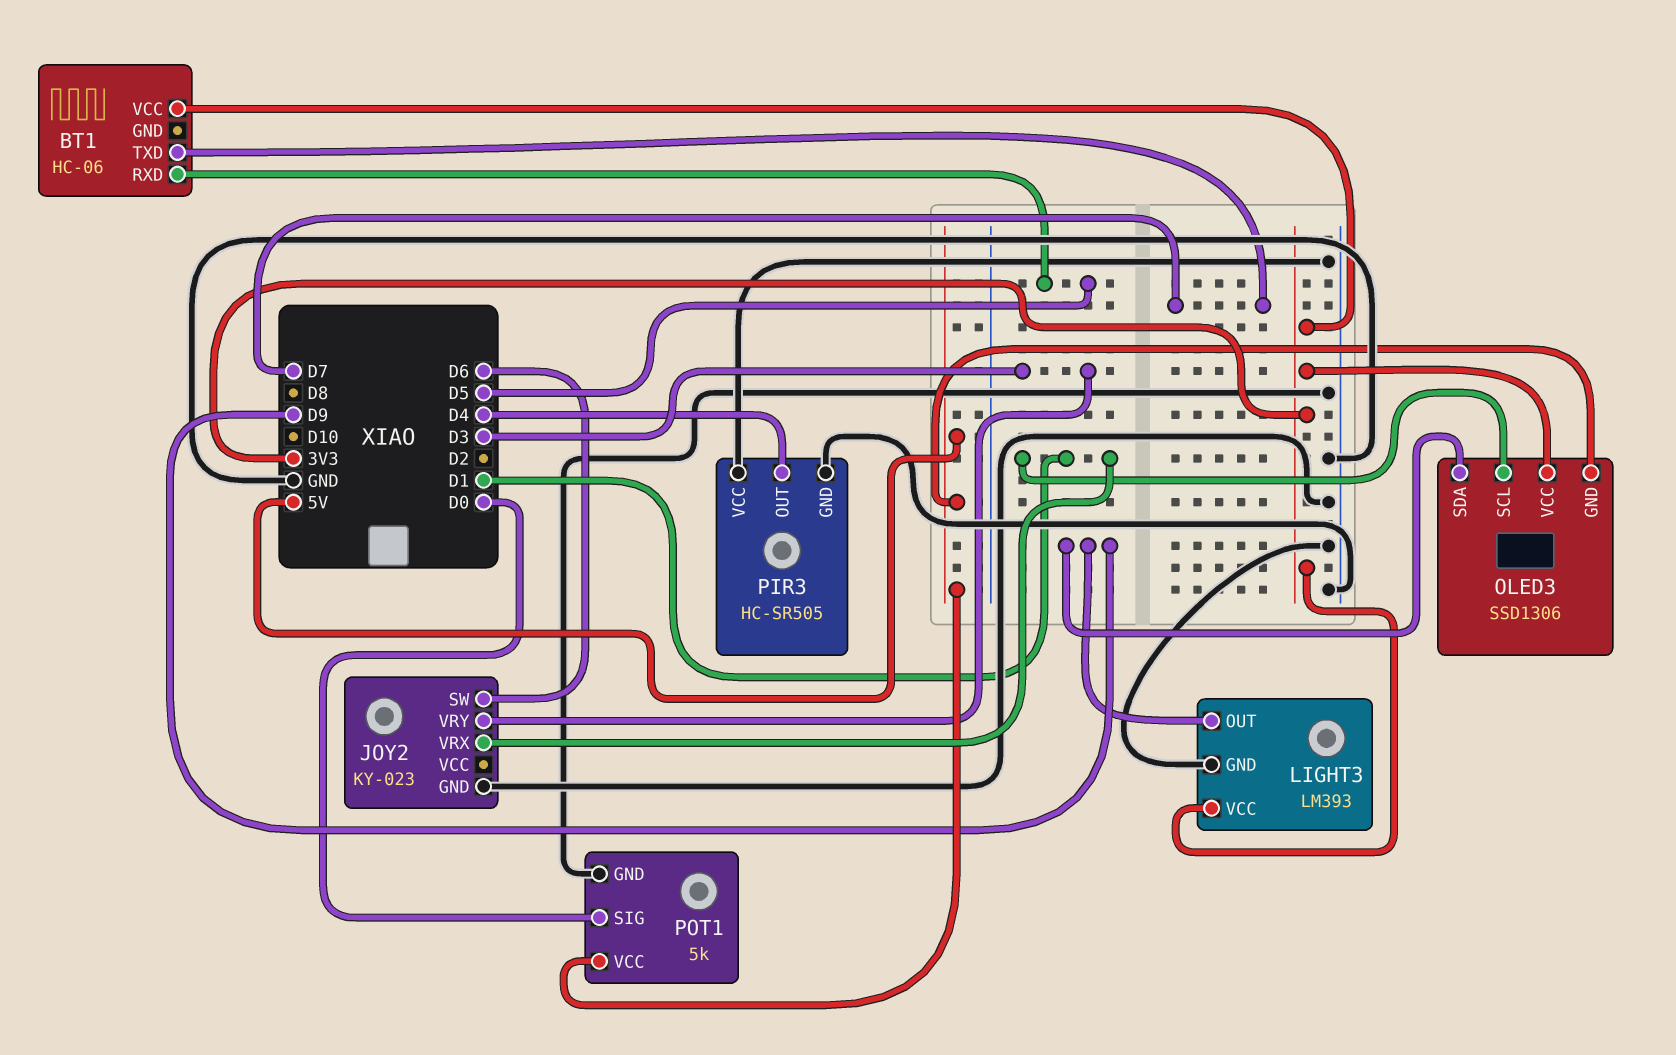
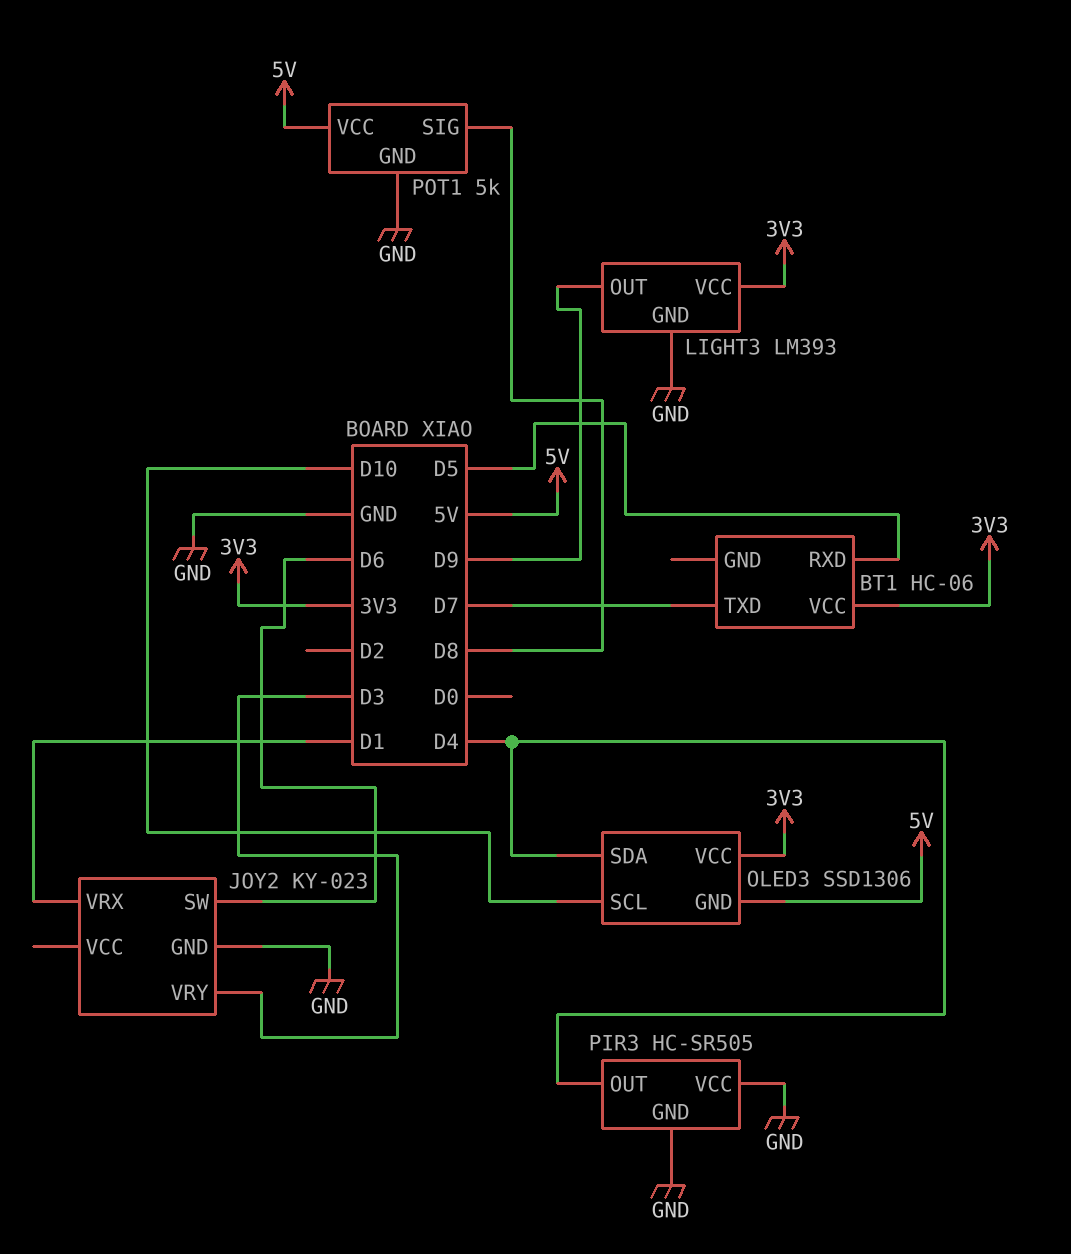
OLED3 pin SCL: D1 -> D10
OLED3 pin SDA: D9 -> D4
POT1 pin SIG: D0 -> D8

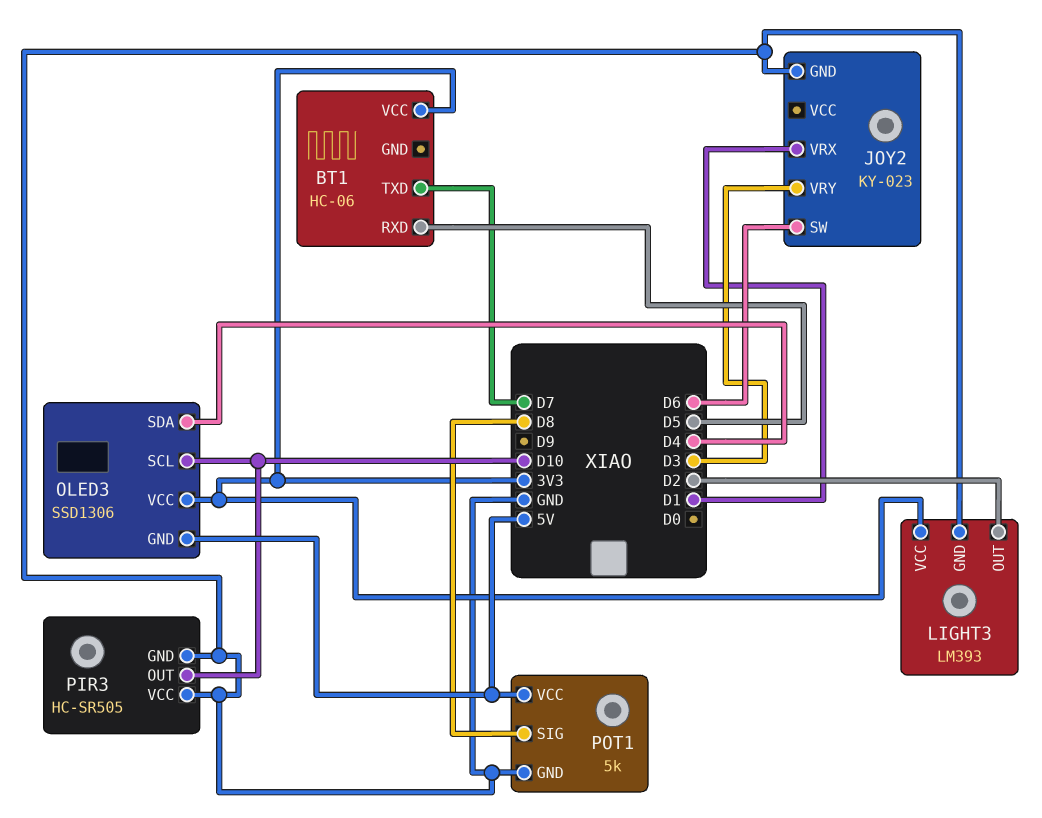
LIGHT3 pin OUT: D9 -> D2
PIR3 pin OUT: D4 -> D10

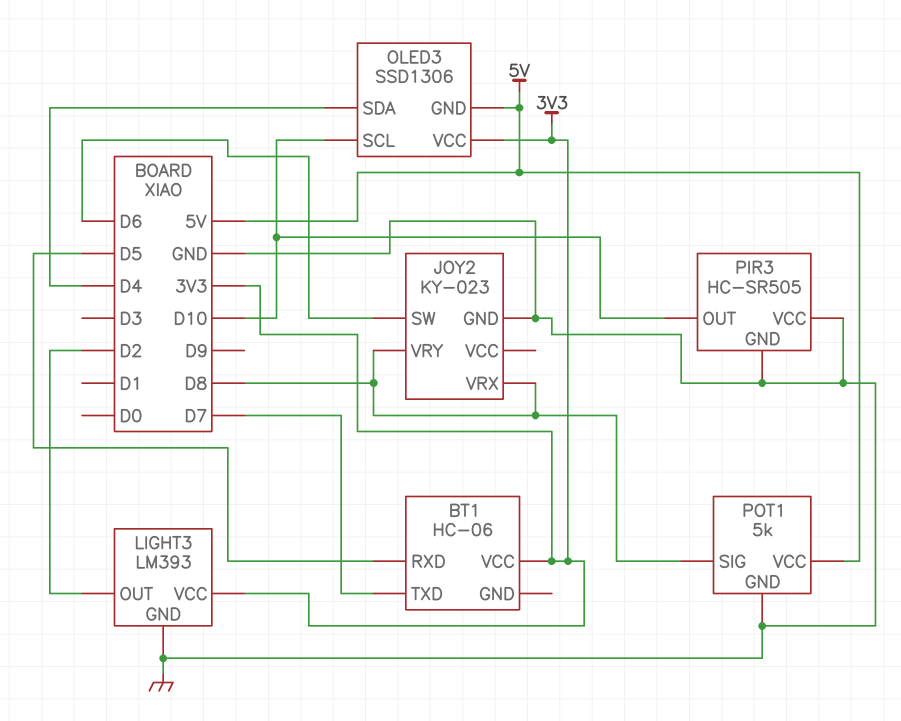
JOY2 pin VRX: D1 -> D8
JOY2 pin VRY: D3 -> D8

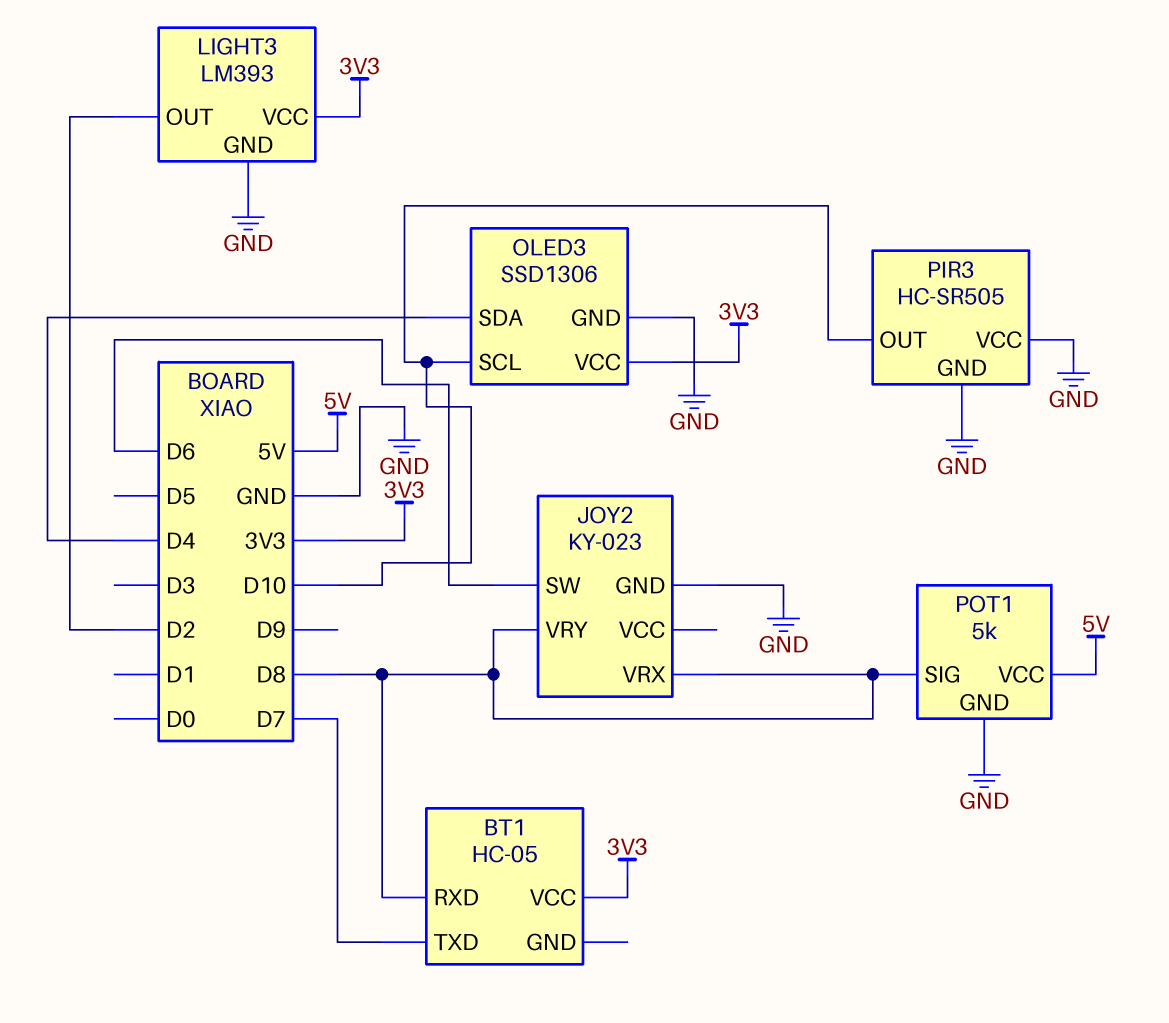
BT1: HC-06 -> HC-05
BT1 pin RXD: D5 -> D8
OLED3 pin GND: 5V -> GND

